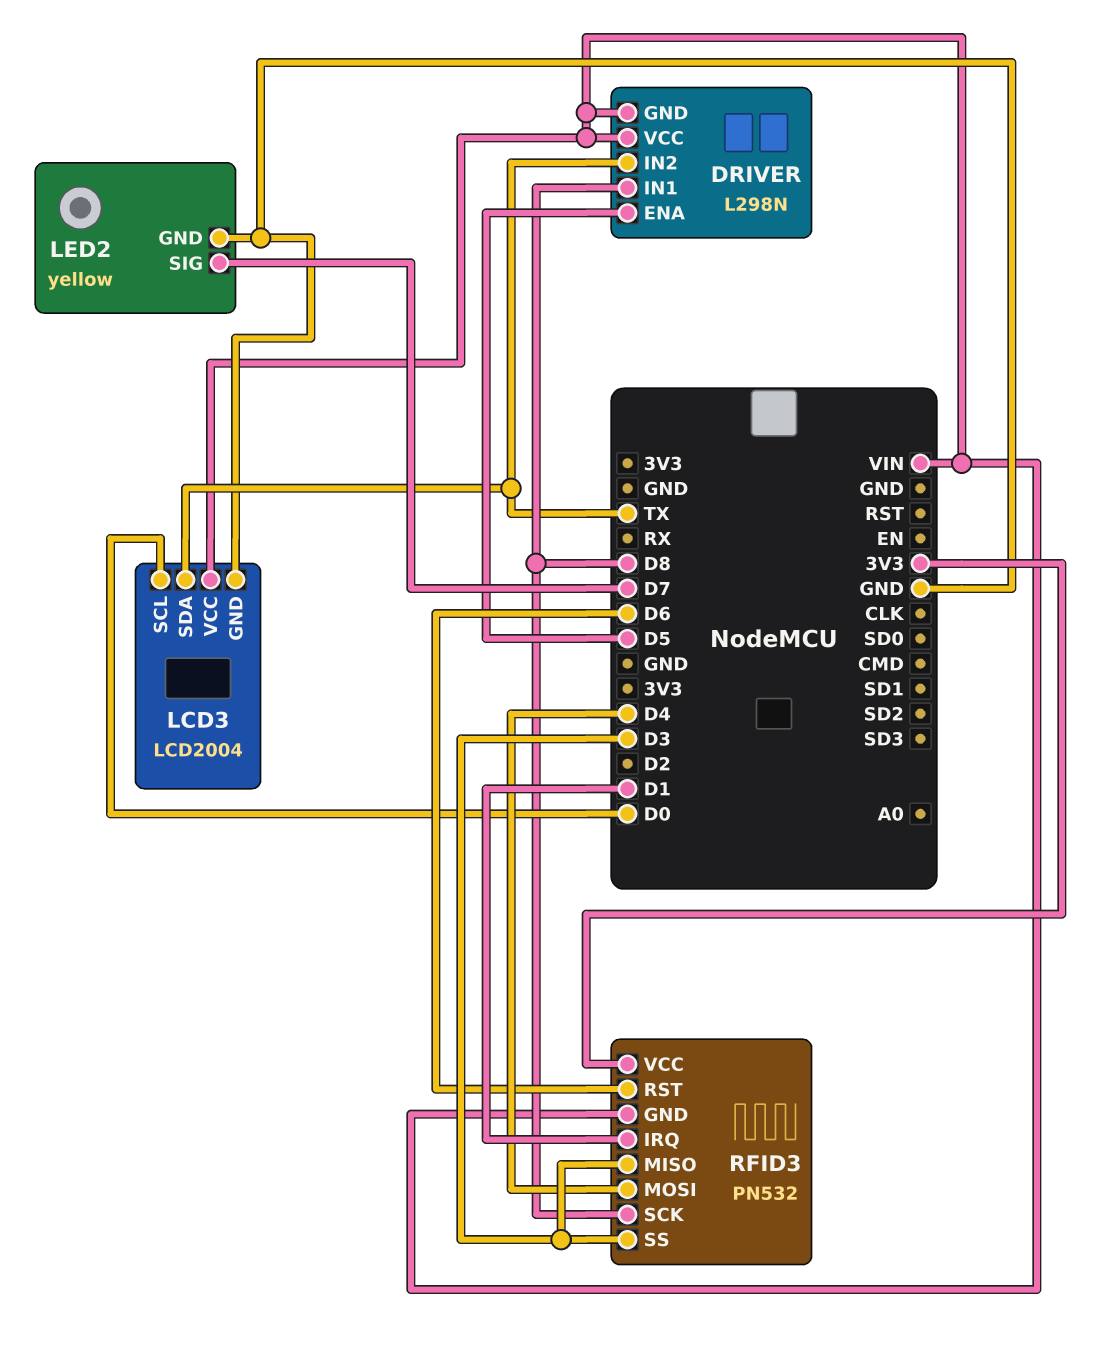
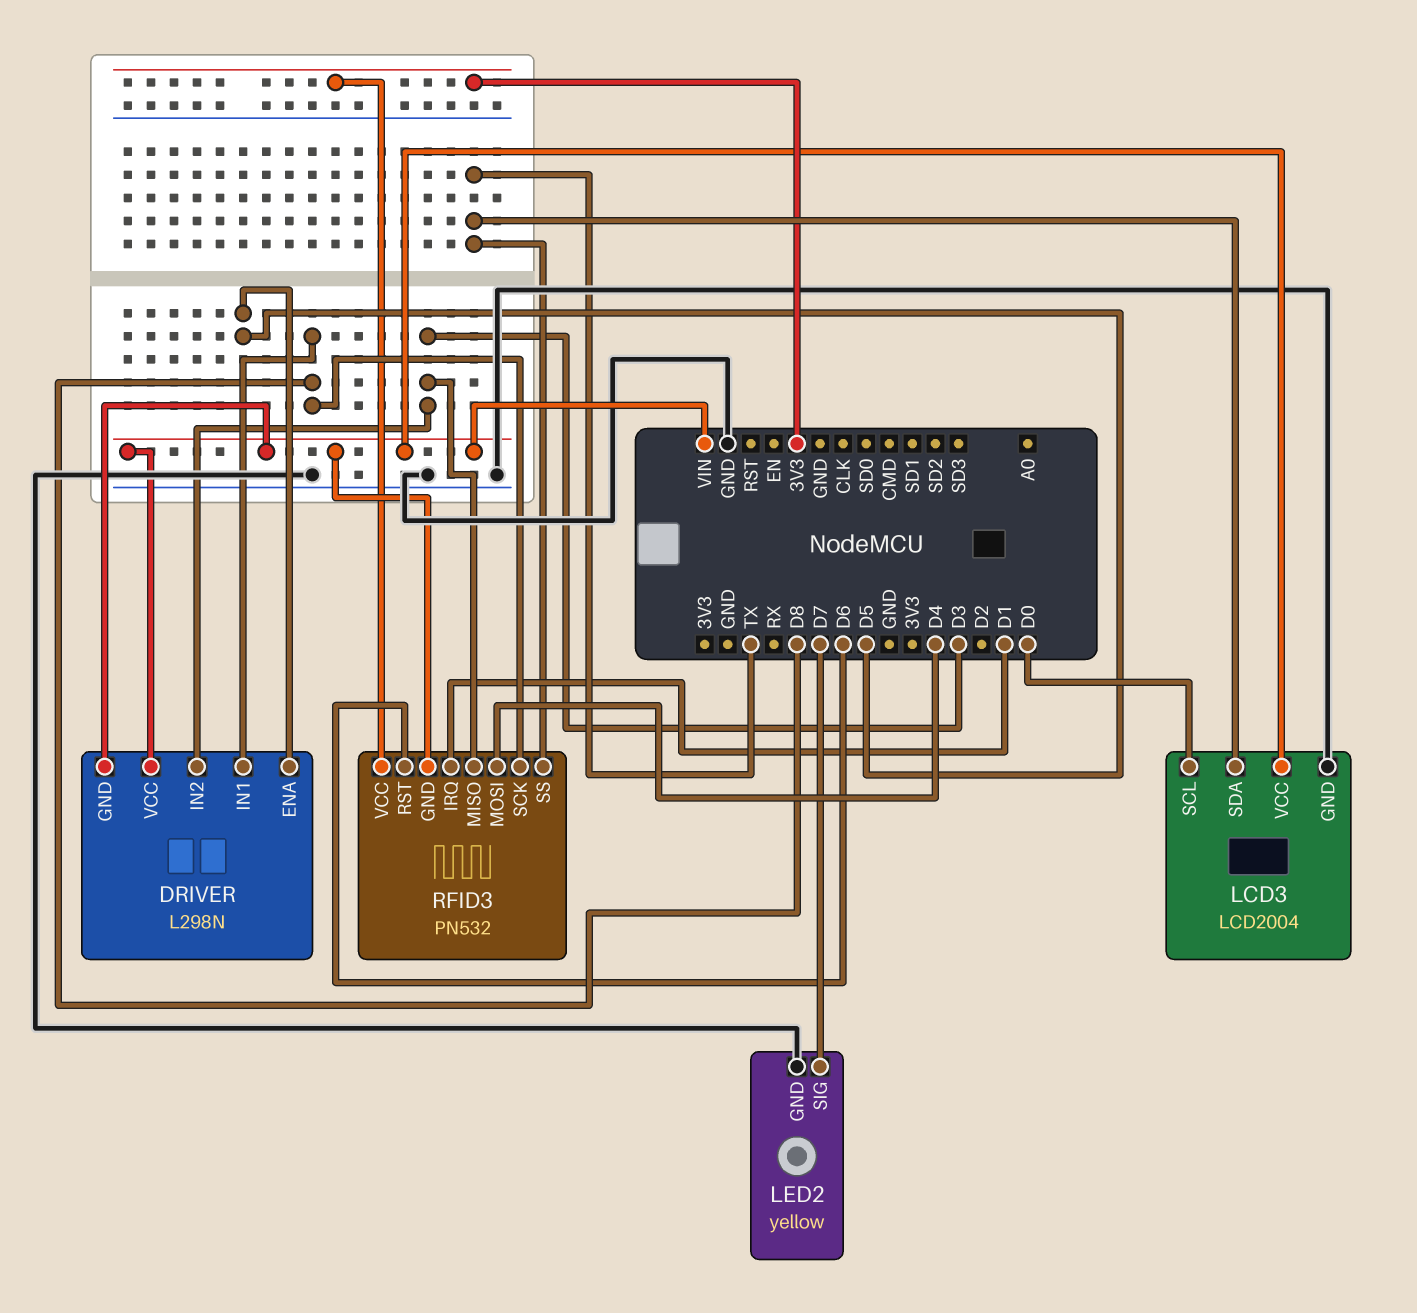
DRIVER pin IN2: TX -> D3
RFID3 pin SS: D3 -> TX

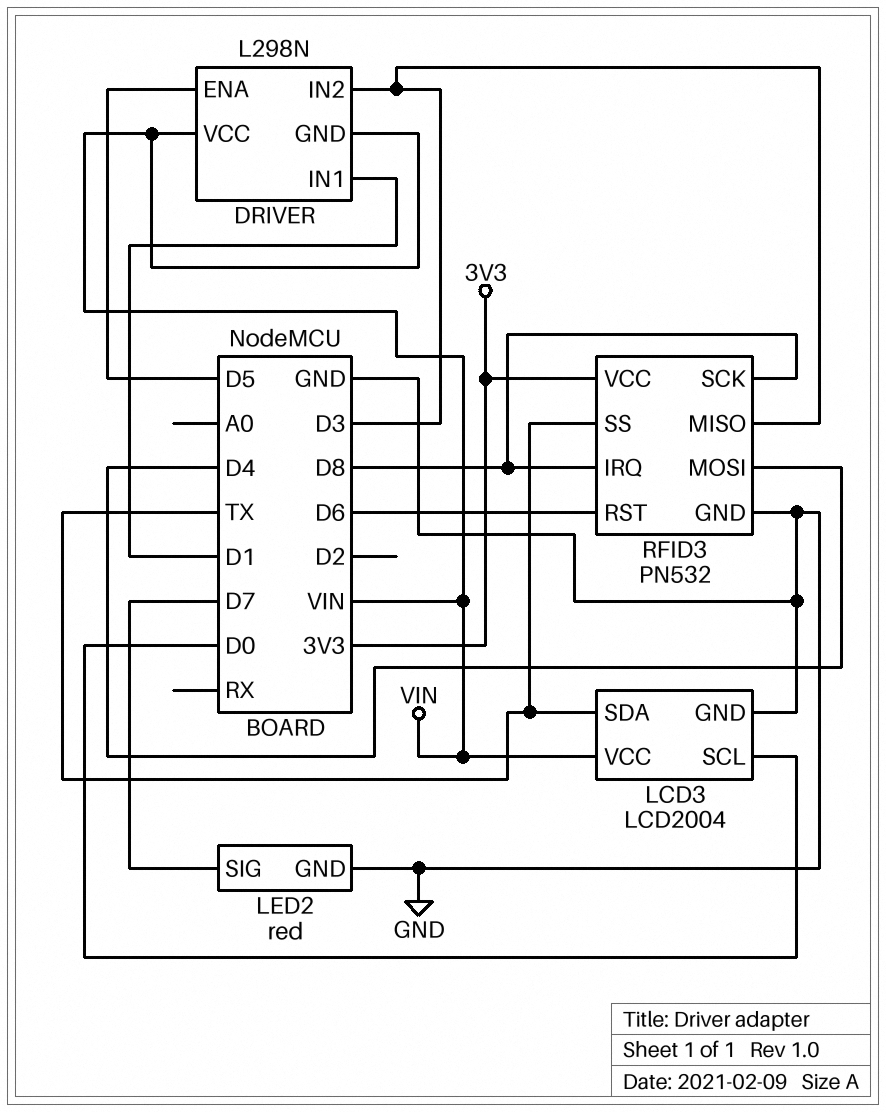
DRIVER pin IN1: D8 -> D1
LED2: yellow -> red
RFID3 pin GND: VIN -> GND
RFID3 pin IRQ: D1 -> D8

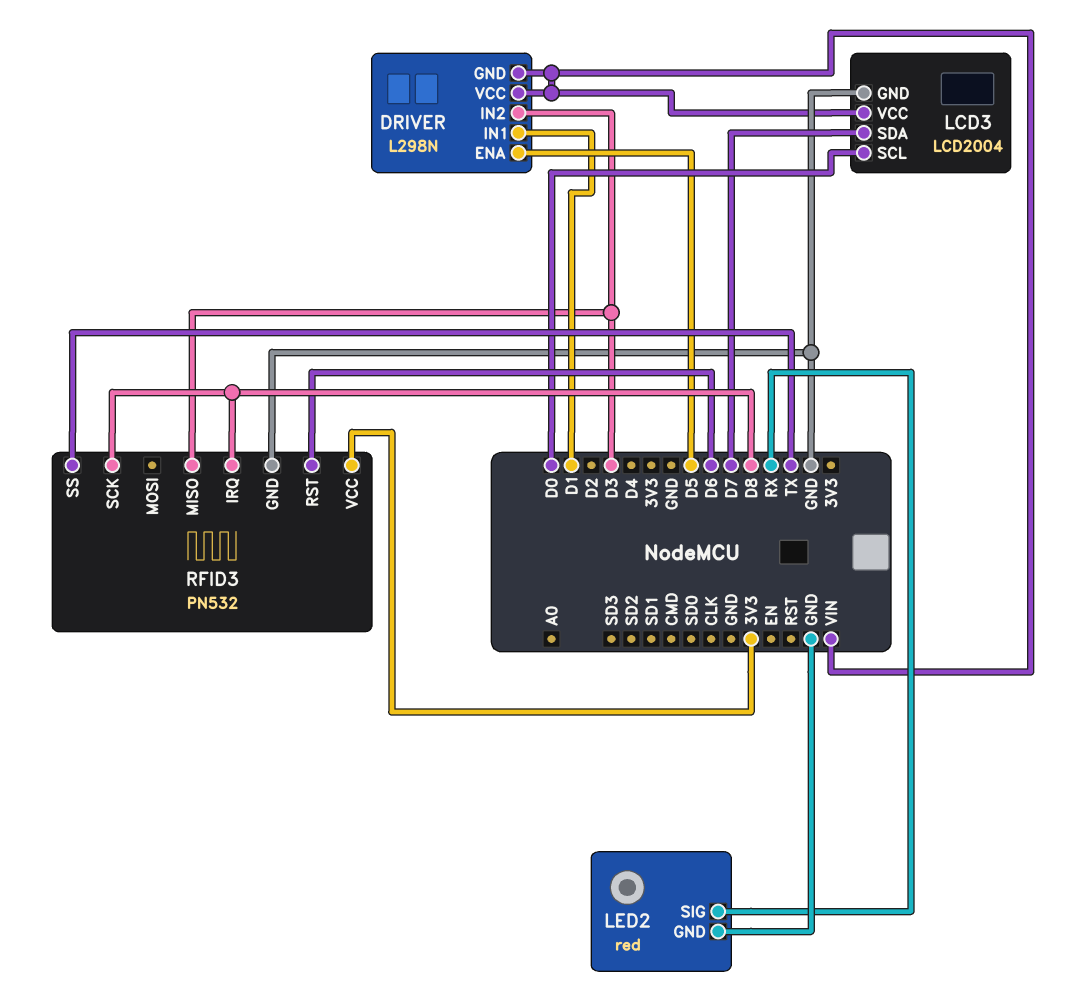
LCD3 pin SDA: TX -> D7
LED2 pin SIG: D7 -> RX
RFID3 pin MOSI: D4 -> none

